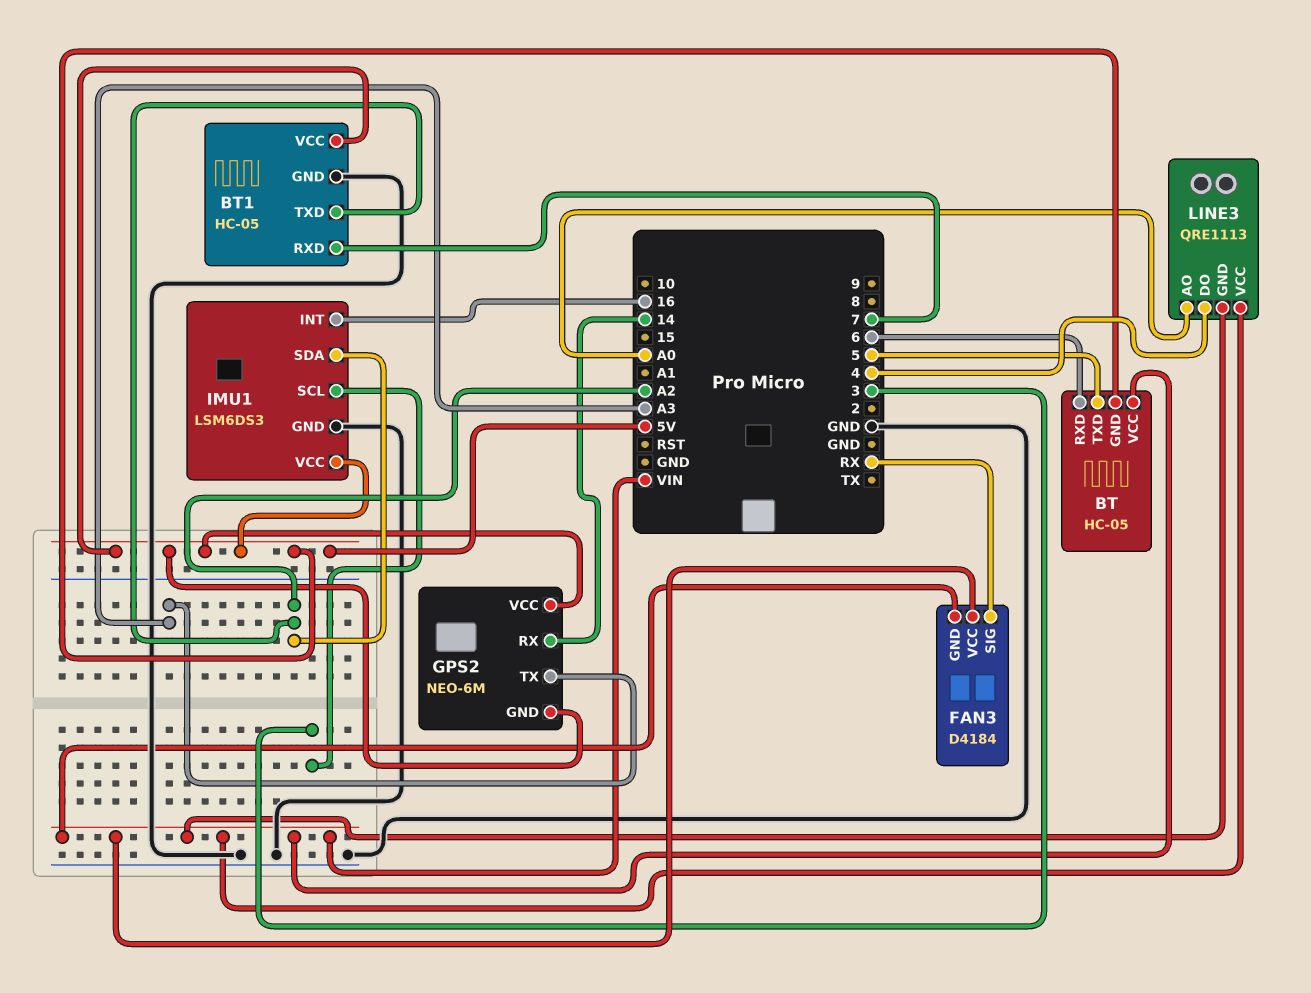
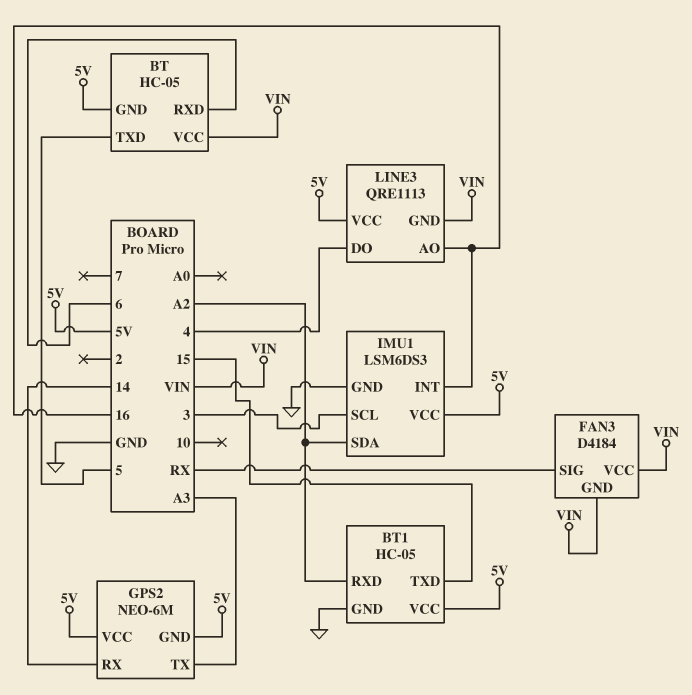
BT1 pin RXD: 7 -> A2
BT1 pin TXD: A2 -> 15
LINE3 pin AO: A0 -> 16
LINE3 pin VCC: VIN -> 5V

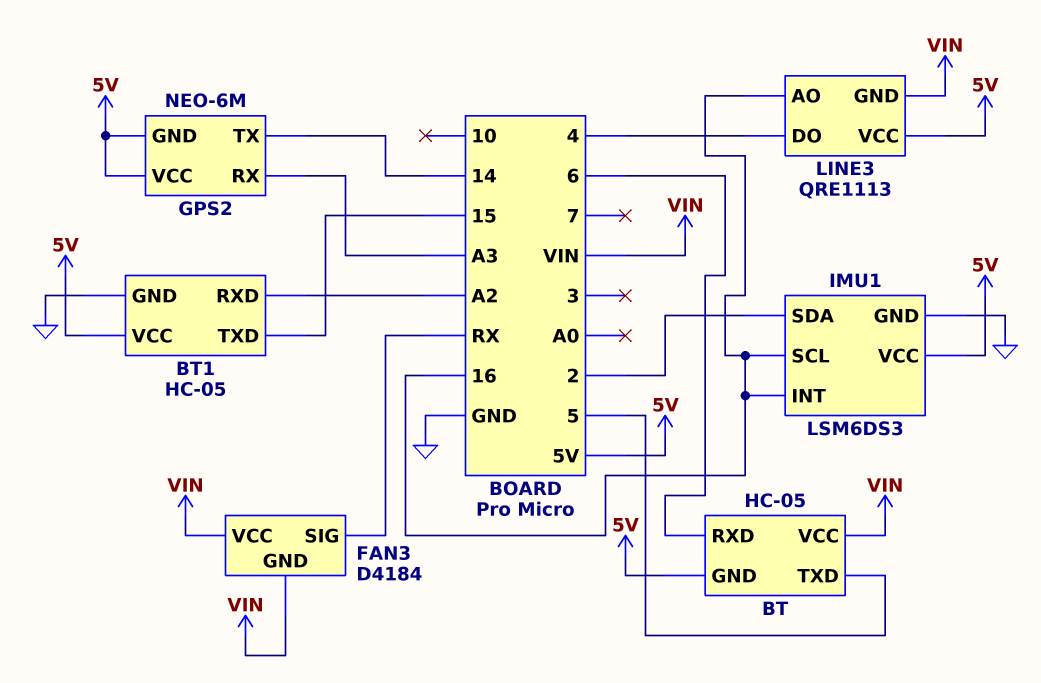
GPS2 pin RX: 14 -> A3
GPS2 pin TX: A3 -> 14
IMU1 pin SCL: 3 -> 16
IMU1 pin SDA: A2 -> 2

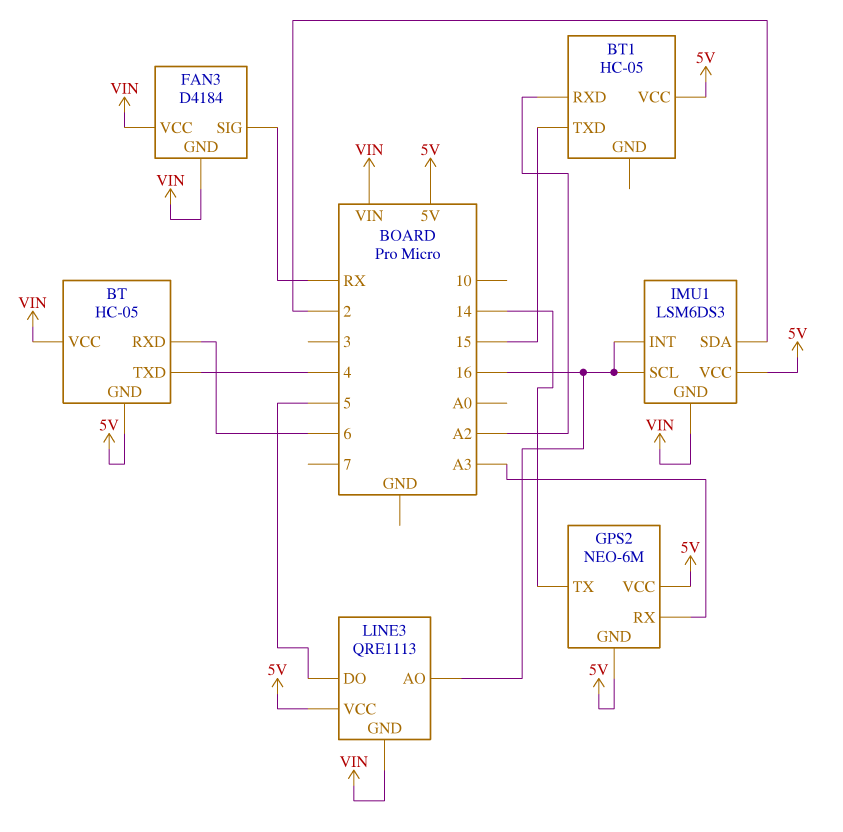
BT pin TXD: 5 -> 4
BT1 pin GND: GND -> none
IMU1 pin GND: GND -> VIN
LINE3 pin DO: 4 -> 5

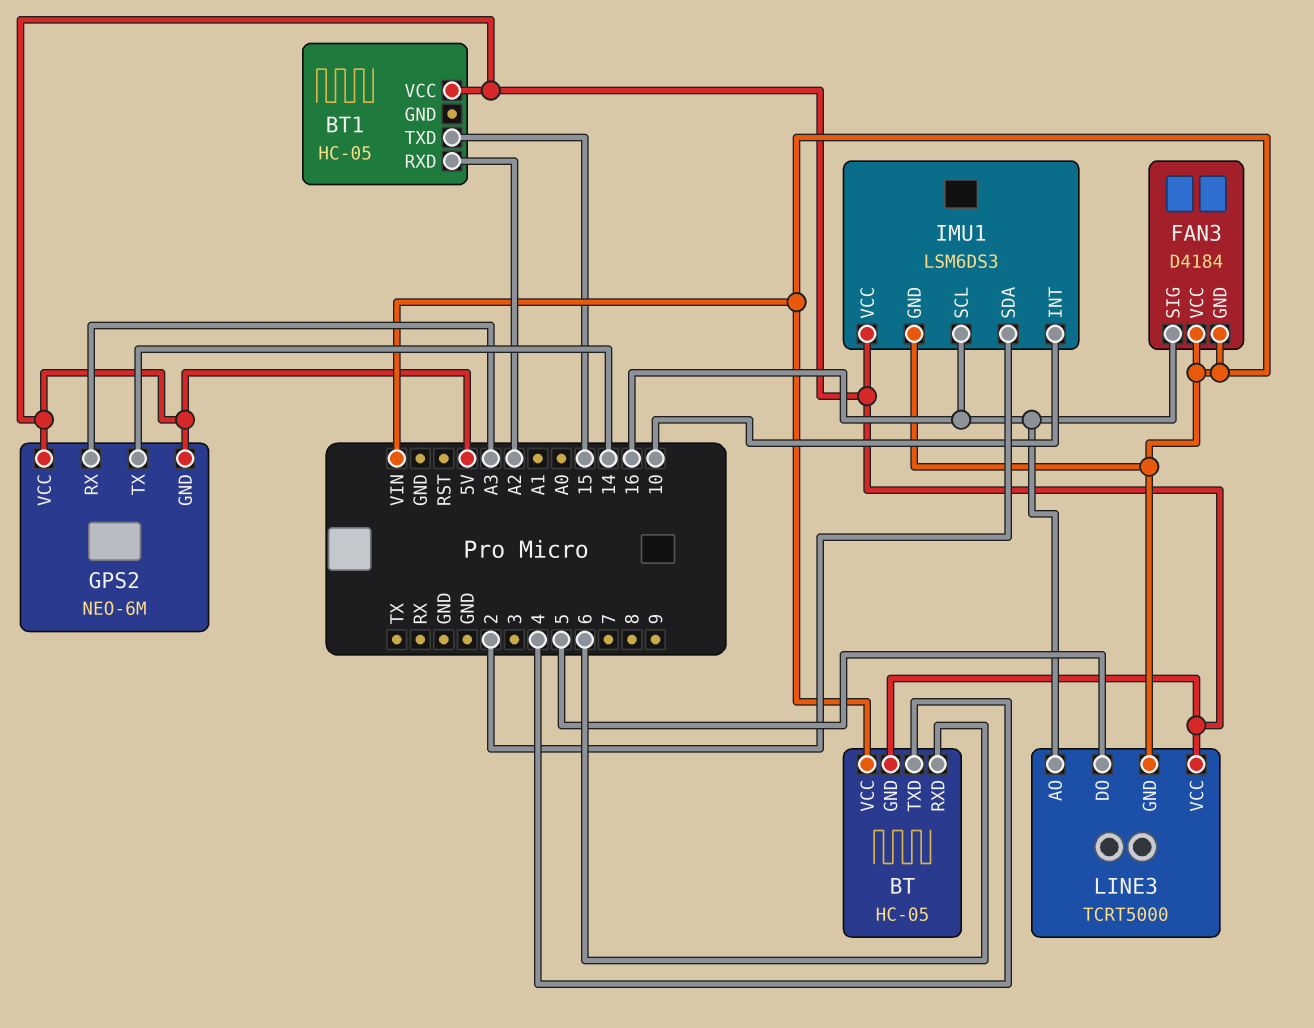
FAN3 pin SIG: RX -> 16
IMU1 pin INT: 16 -> 10
LINE3: QRE1113 -> TCRT5000

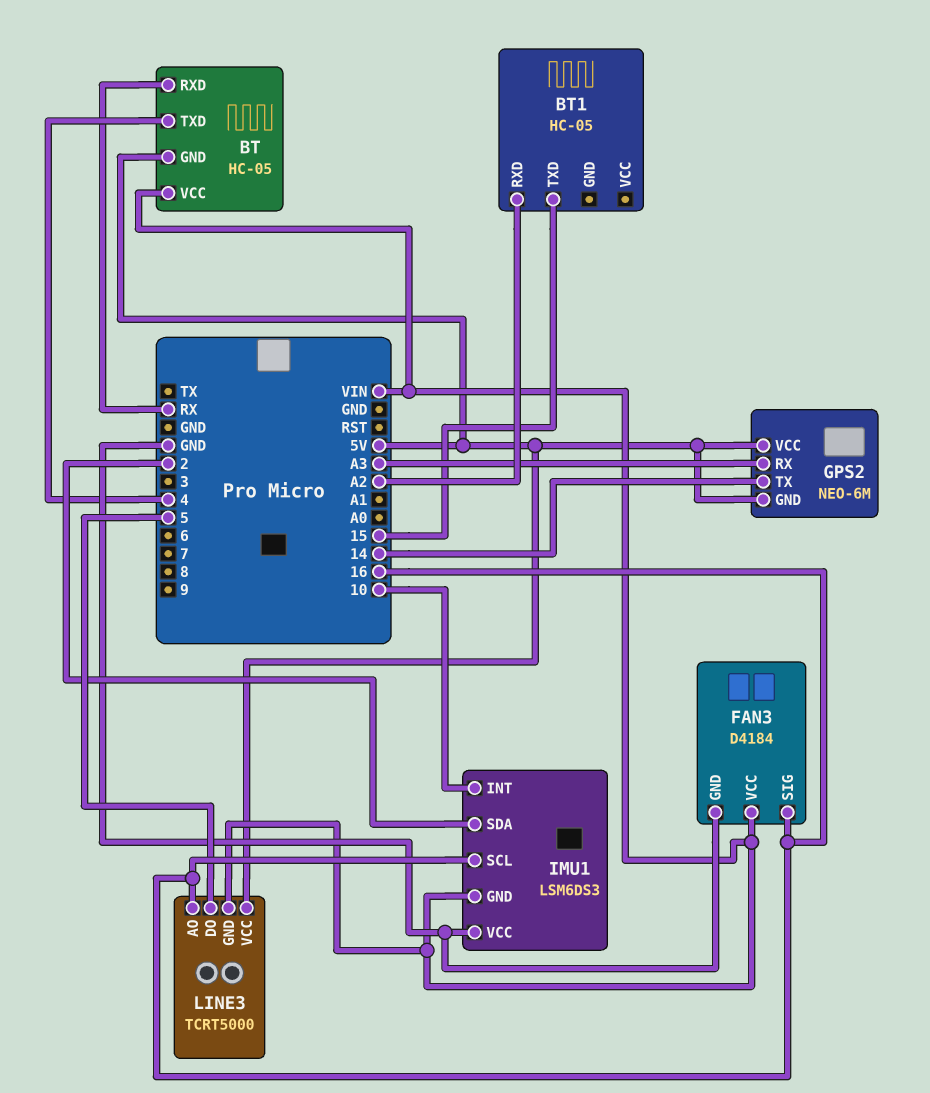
BT pin RXD: 6 -> RX
BT1 pin VCC: 5V -> none
FAN3 pin GND: VIN -> GND
IMU1 pin VCC: 5V -> GND

